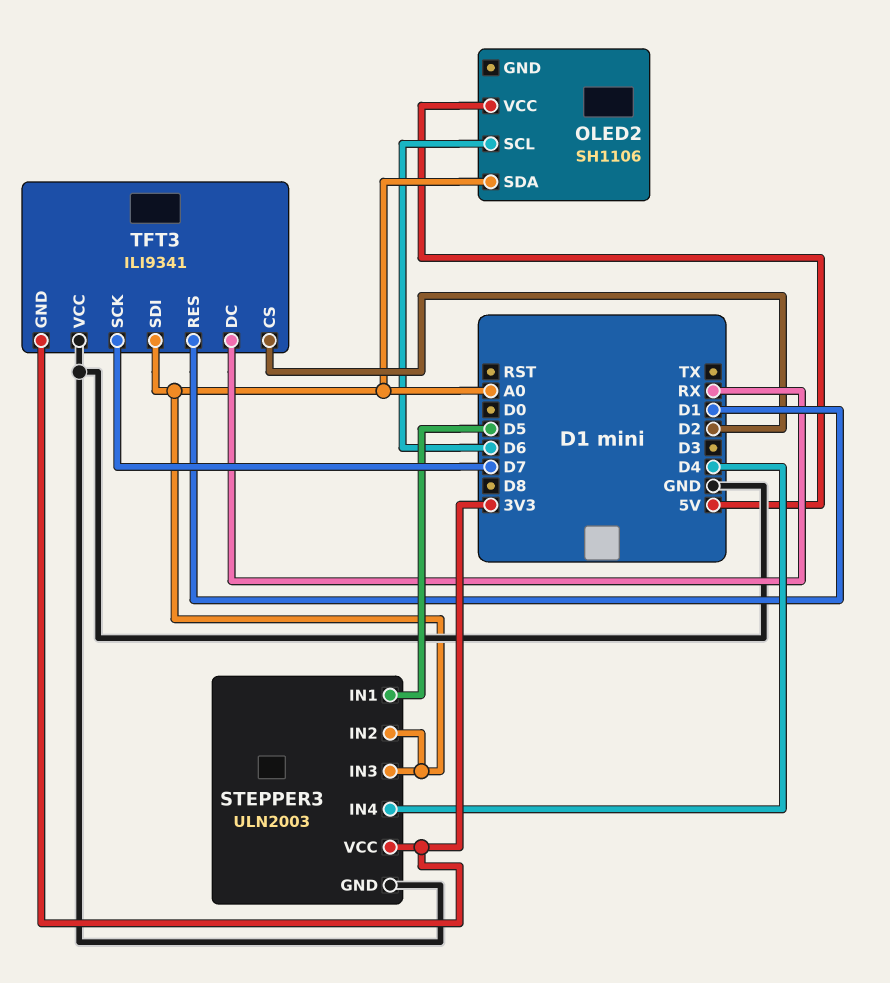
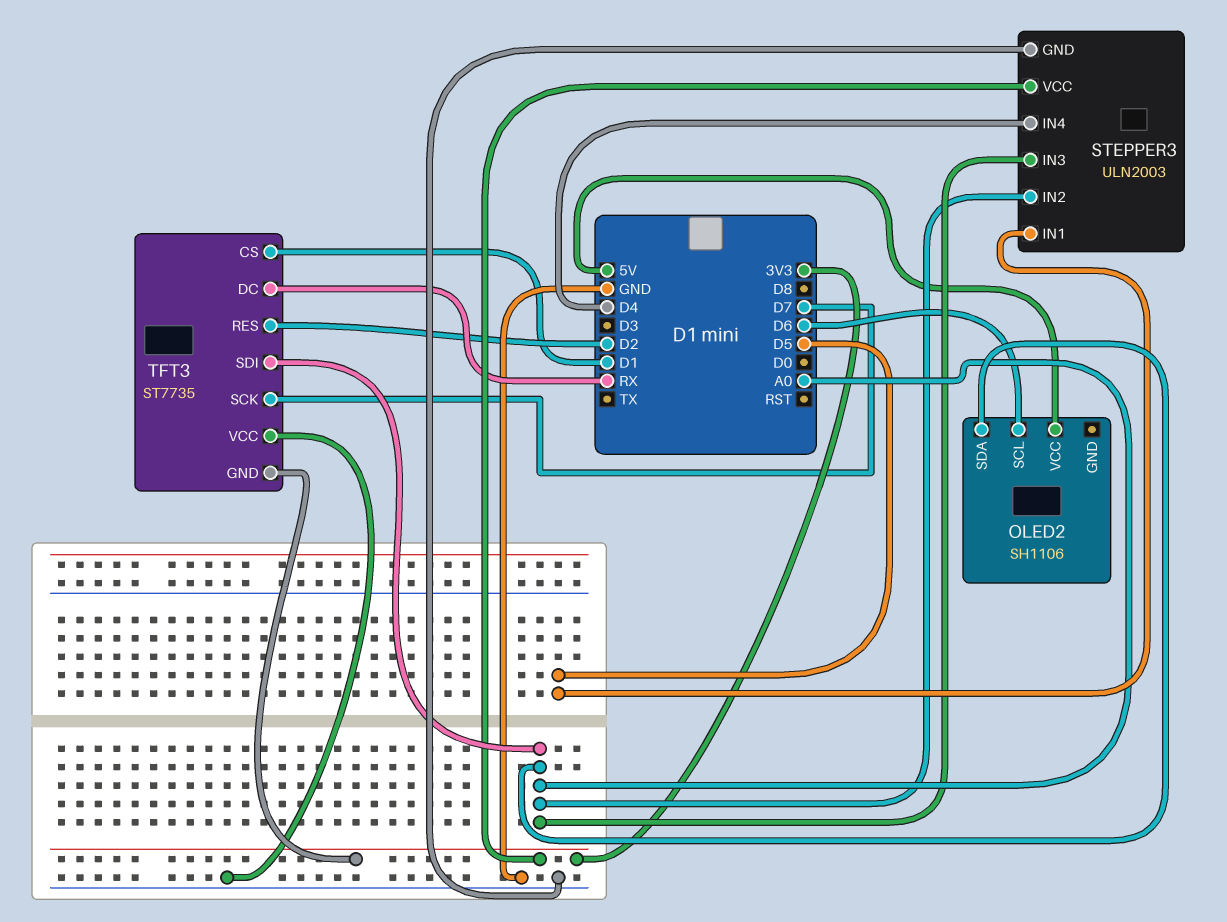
TFT3: ILI9341 -> ST7735
TFT3 pin CS: D2 -> D1
TFT3 pin RES: D1 -> D2

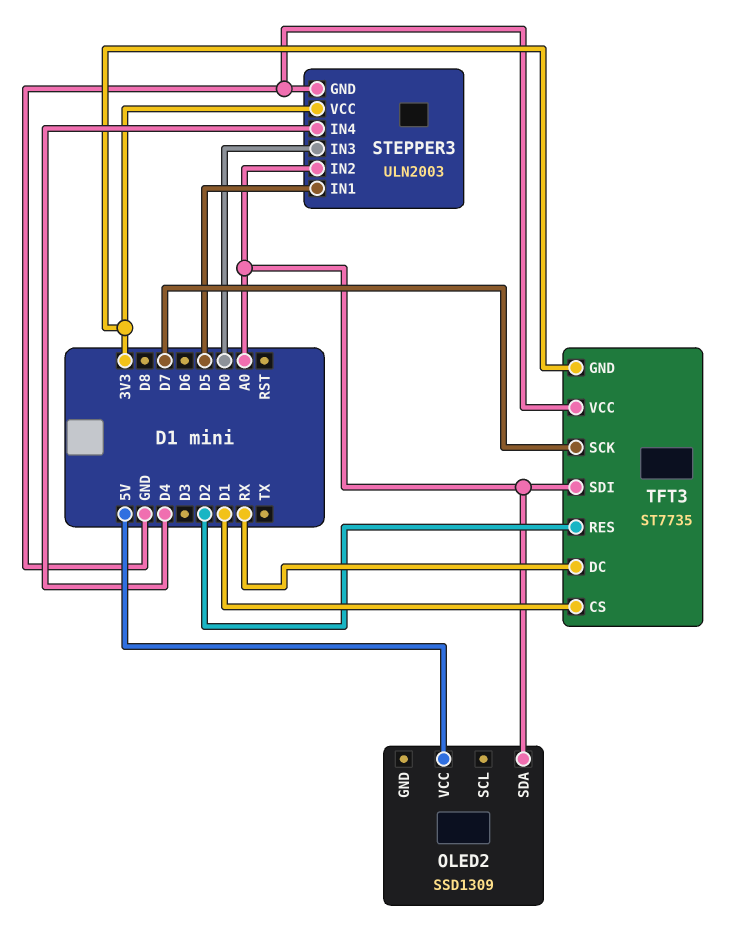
OLED2: SH1106 -> SSD1309
OLED2 pin SCL: D6 -> none
STEPPER3 pin IN3: A0 -> D0

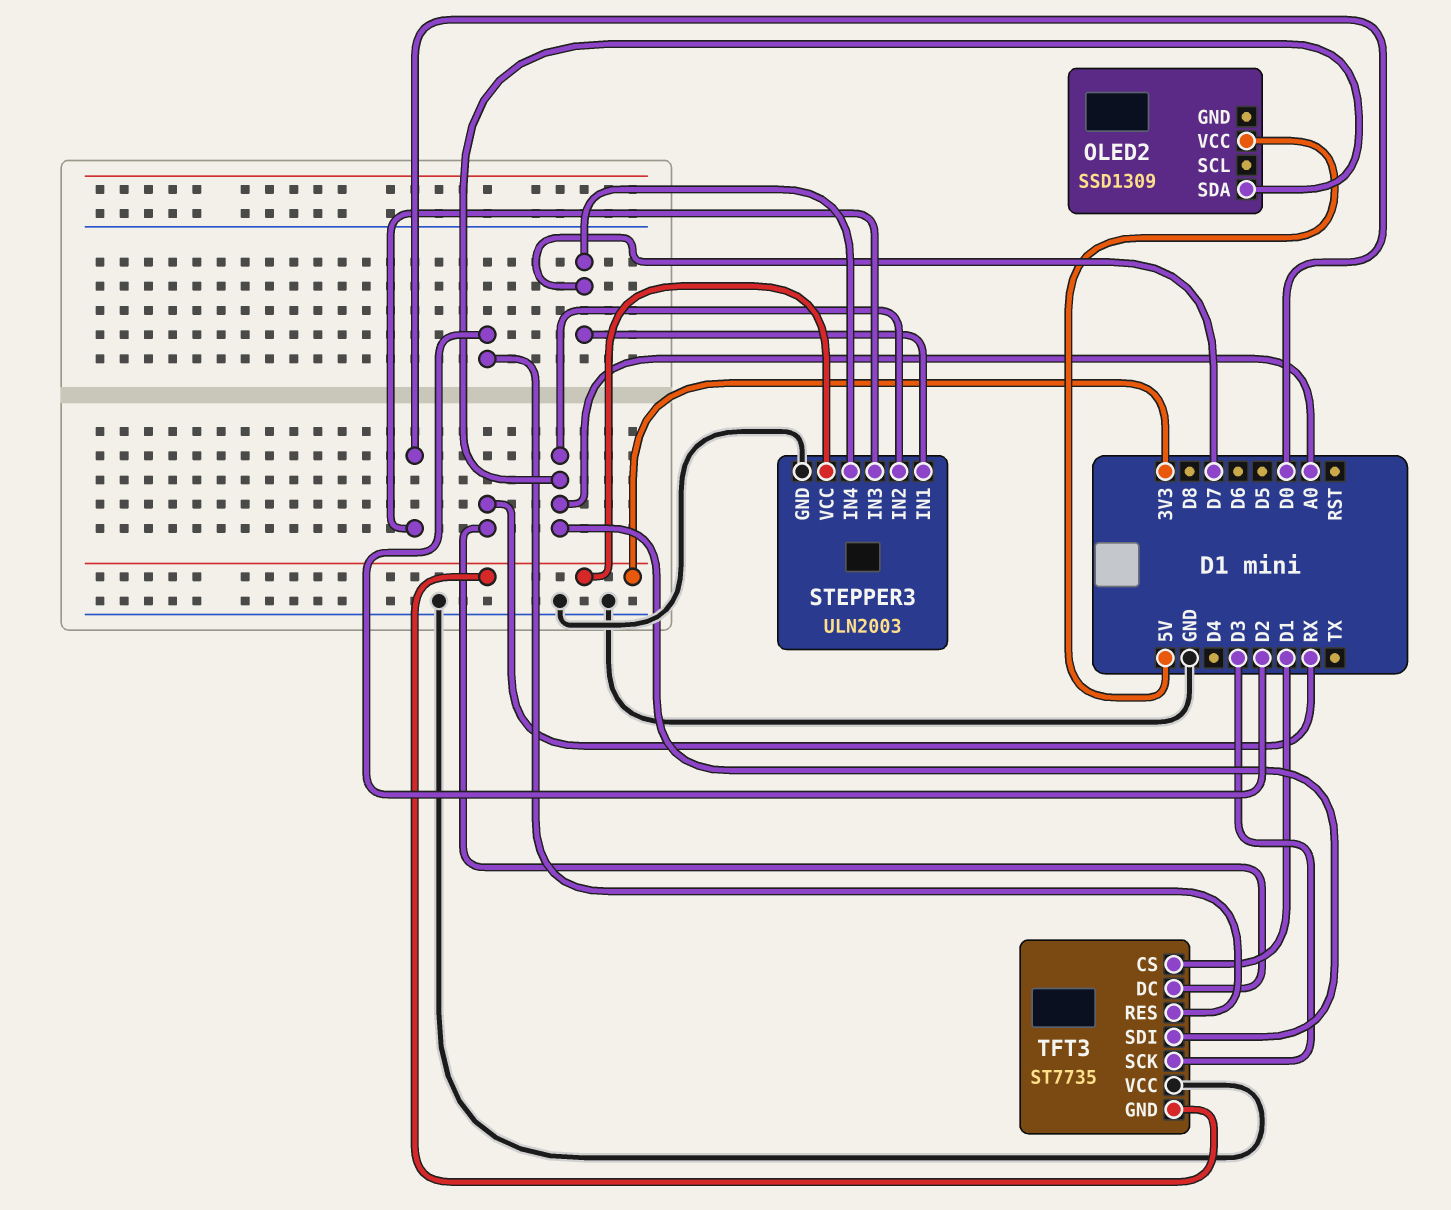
STEPPER3 pin IN1: D5 -> D7
STEPPER3 pin IN4: D4 -> D7
TFT3 pin SCK: D7 -> D3

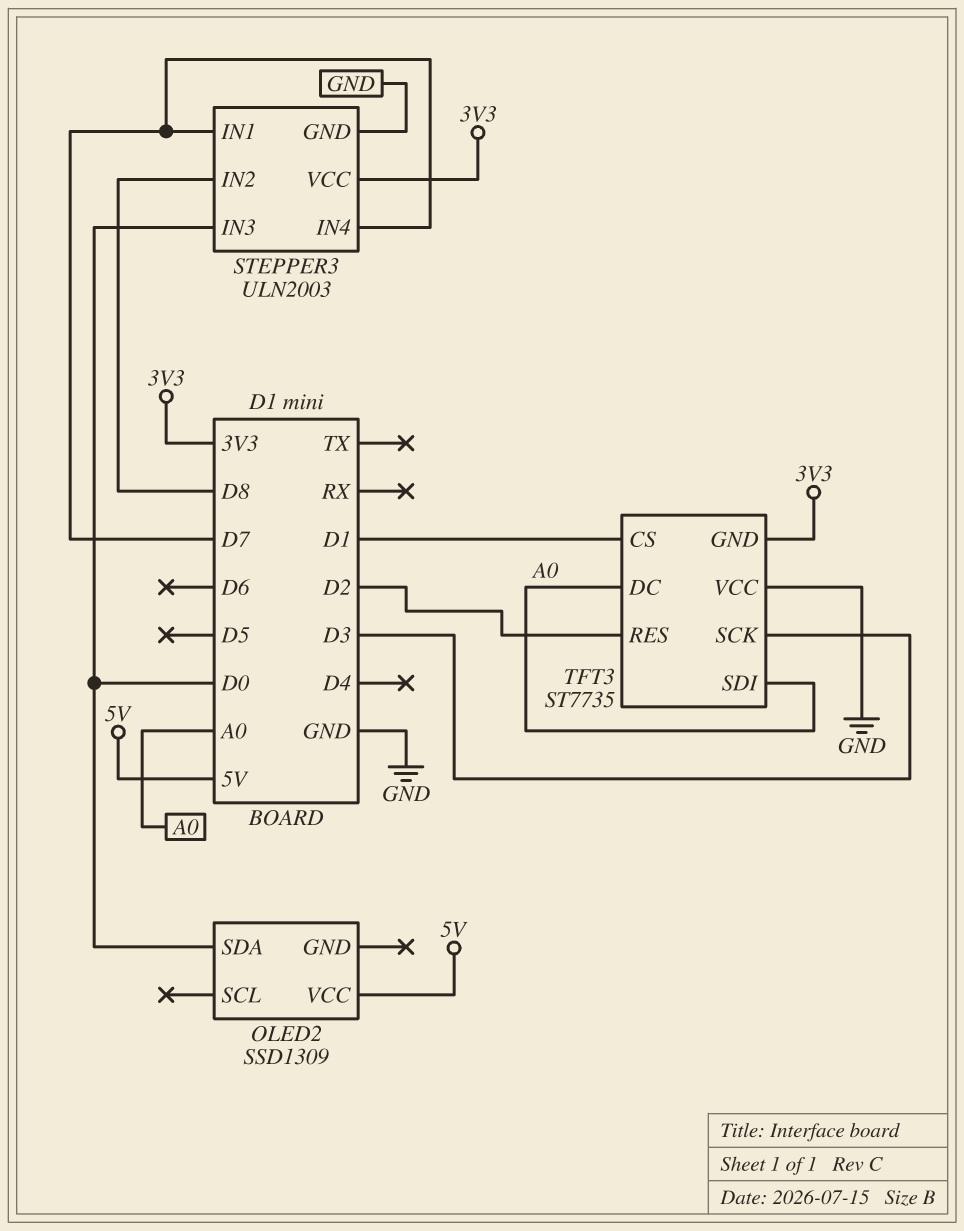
OLED2 pin SDA: A0 -> D0
STEPPER3 pin IN2: A0 -> D8
TFT3 pin DC: RX -> A0

